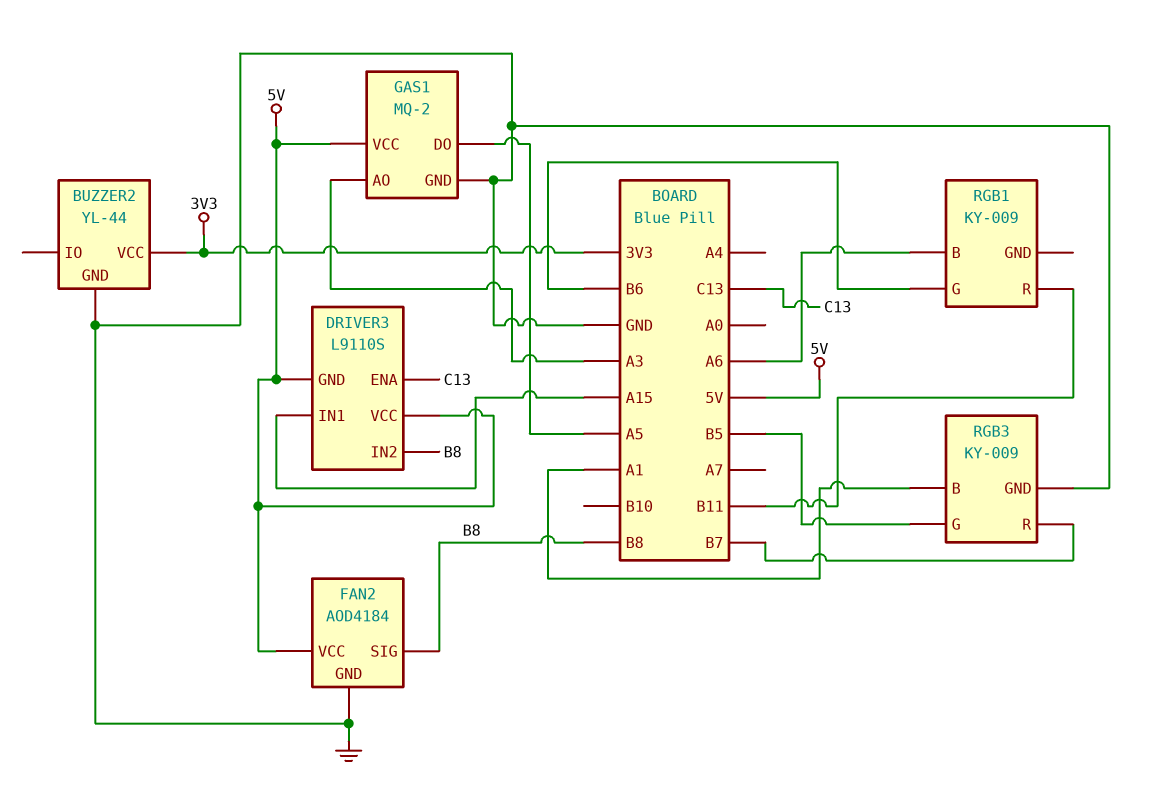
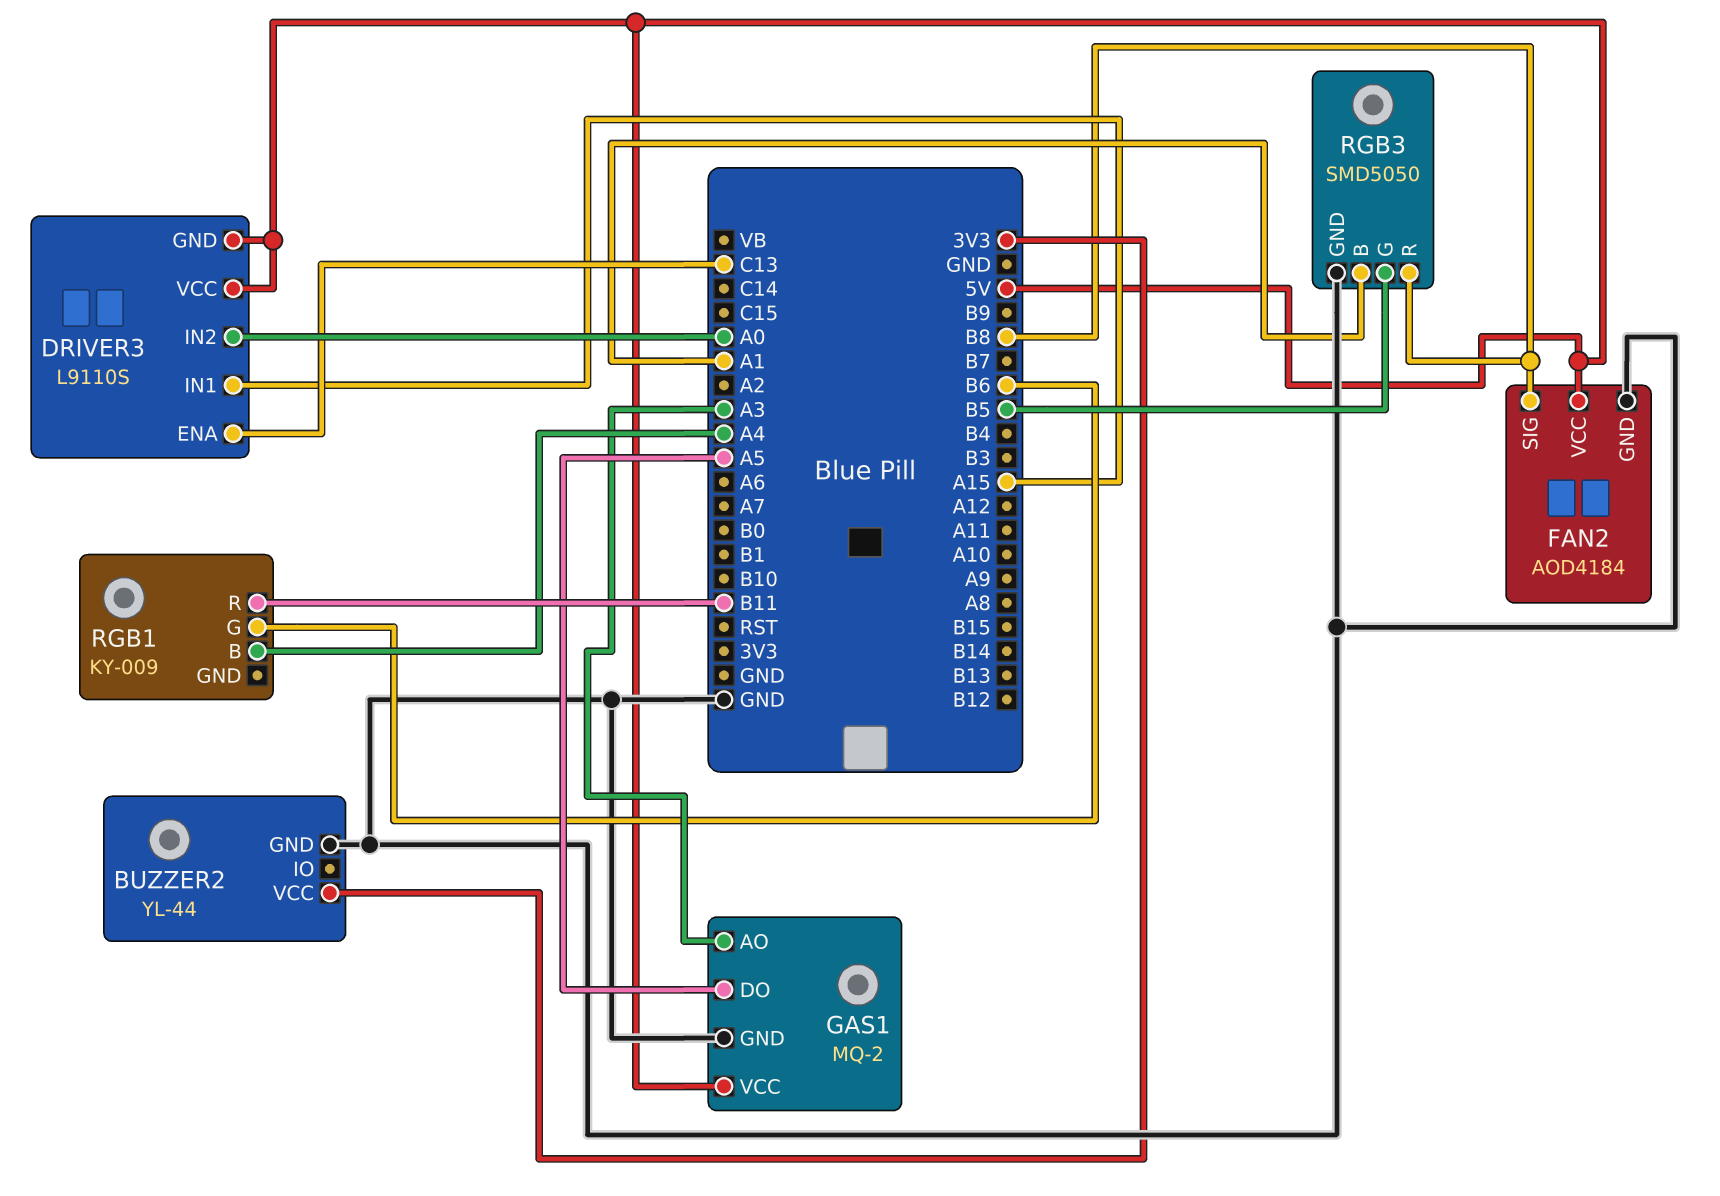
DRIVER3 pin IN2: B8 -> A0
RGB1 pin B: A6 -> A4
RGB3: KY-009 -> SMD5050
RGB3 pin R: B7 -> B8

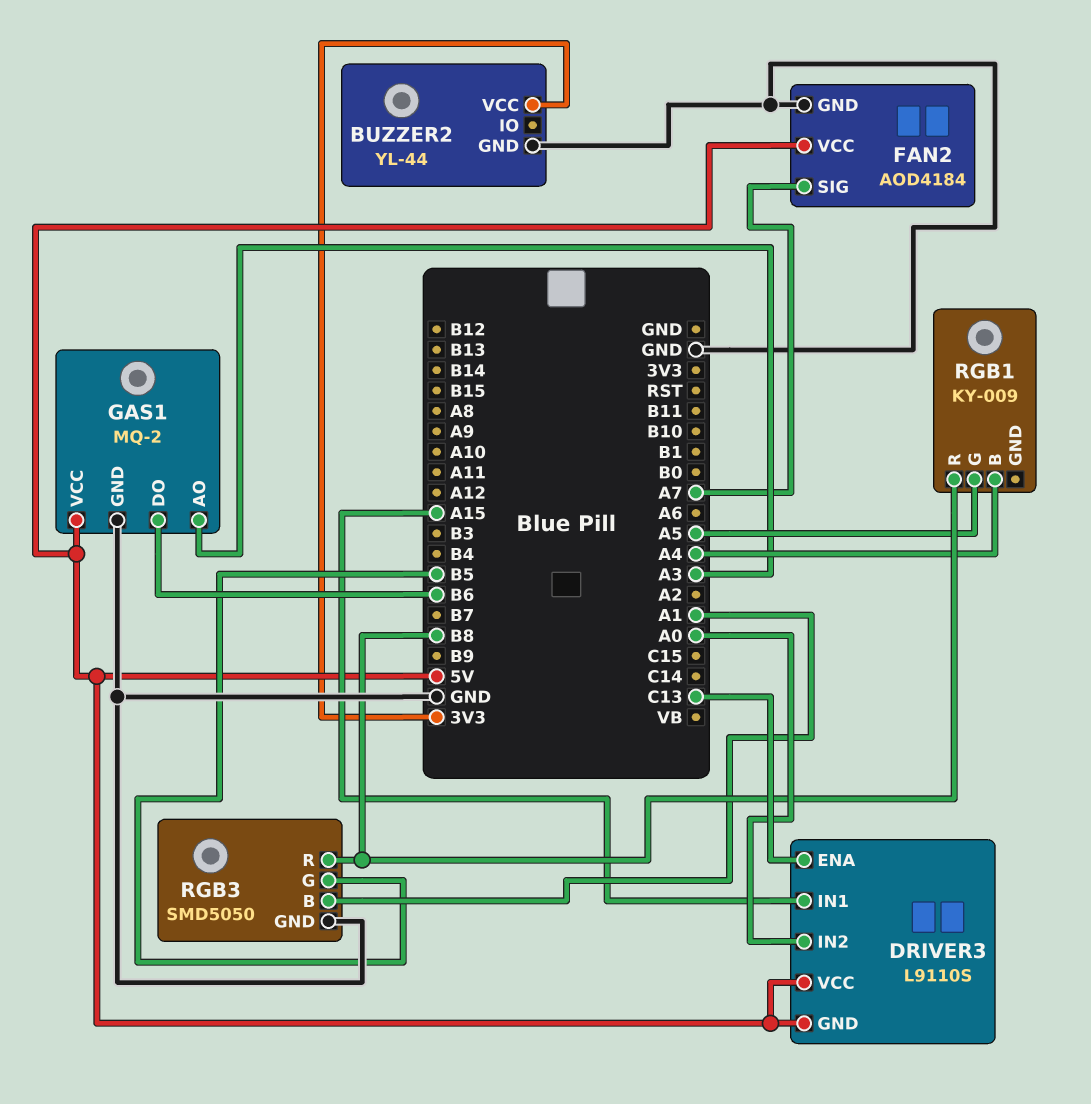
FAN2 pin SIG: B8 -> A7
GAS1 pin DO: A5 -> B6
RGB1 pin G: B6 -> A5
RGB1 pin R: B11 -> B8

